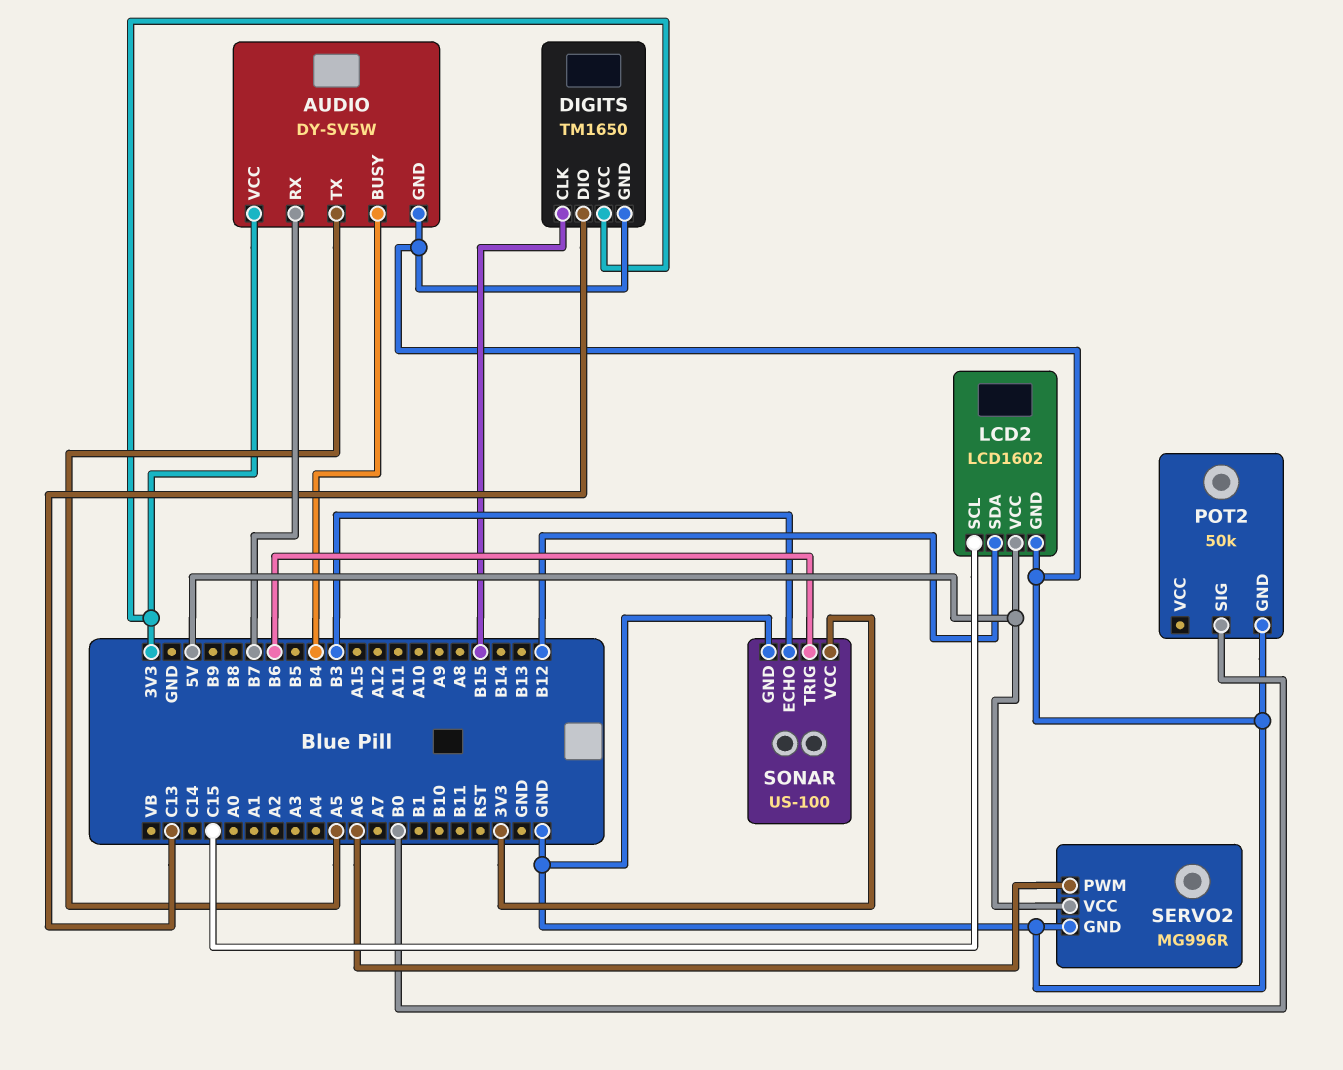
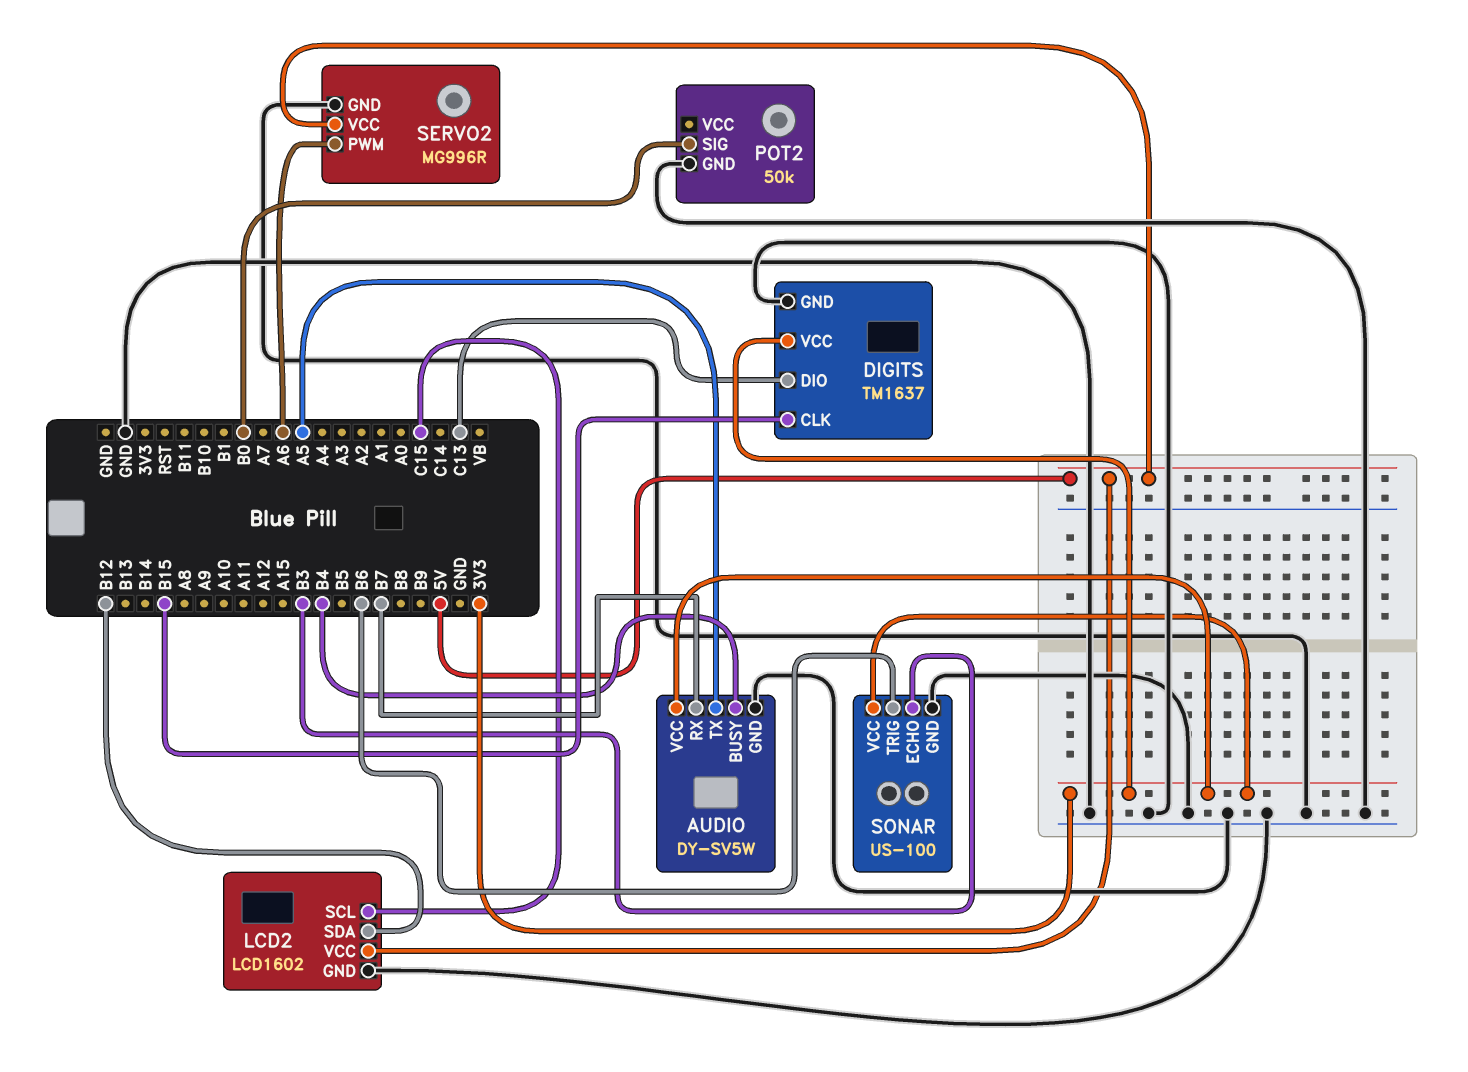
DIGITS: TM1650 -> TM1637

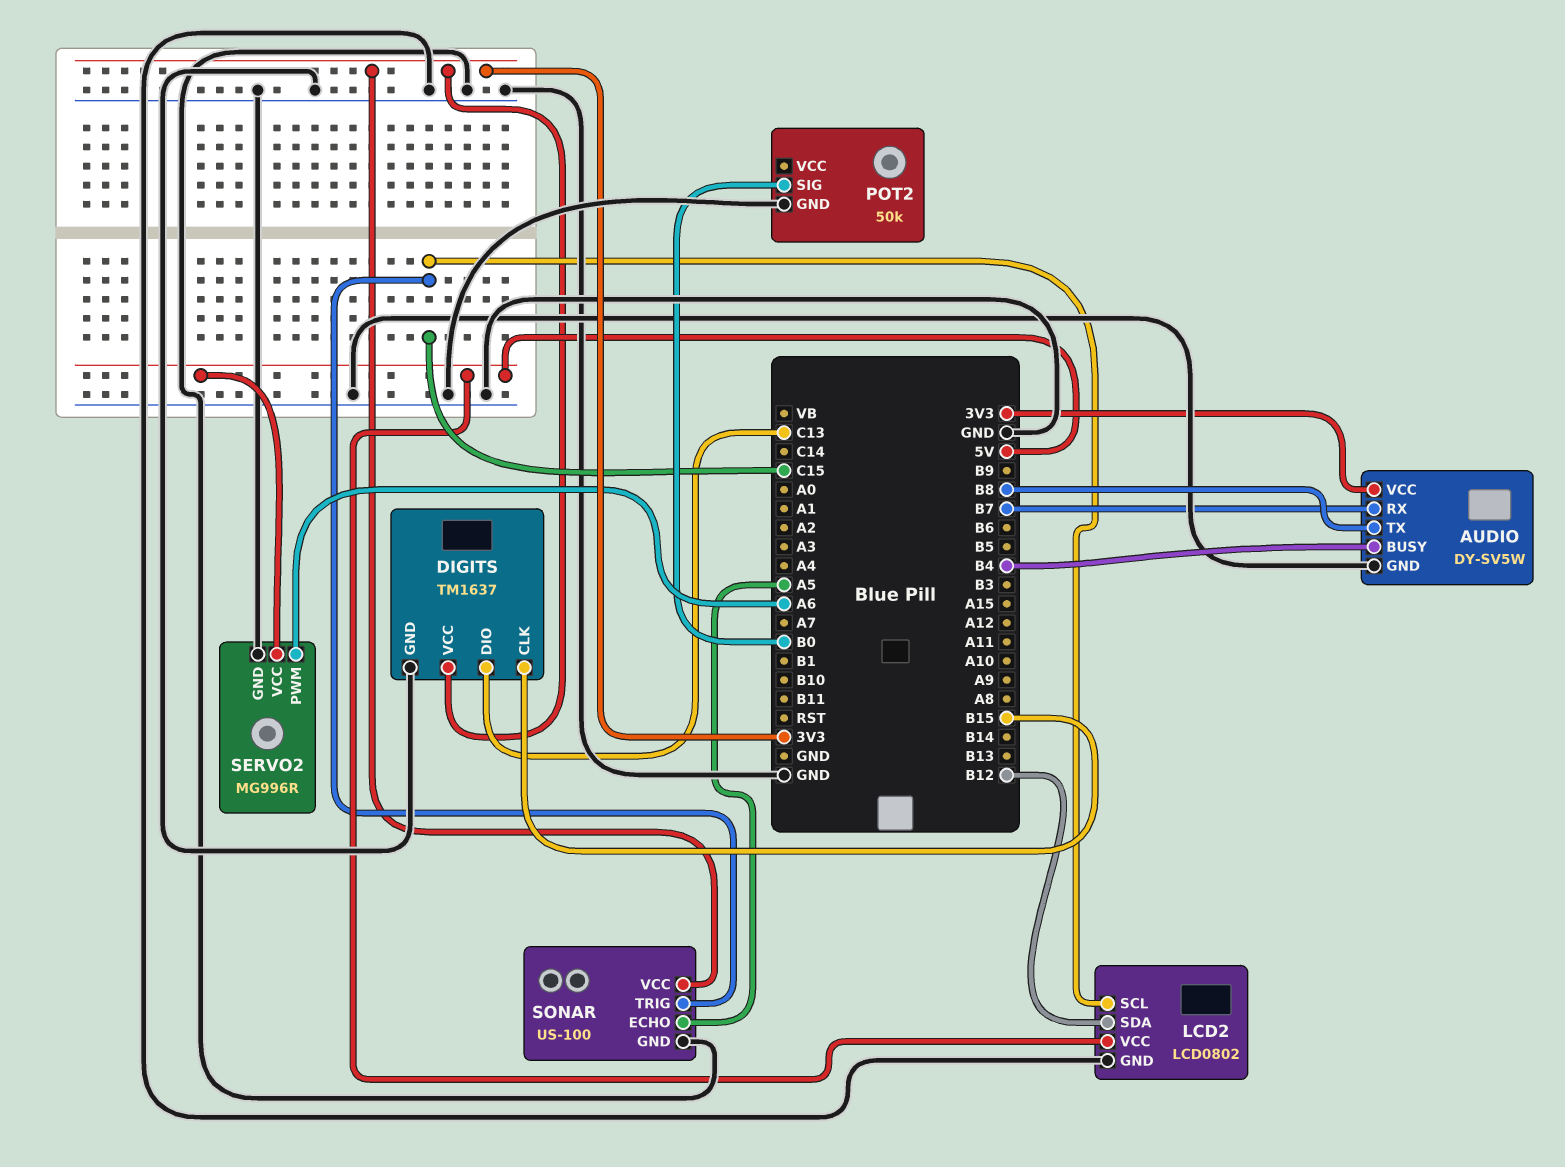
AUDIO pin TX: A5 -> B8
LCD2: LCD1602 -> LCD0802
SONAR pin ECHO: B3 -> A5
SONAR pin TRIG: B6 -> C15

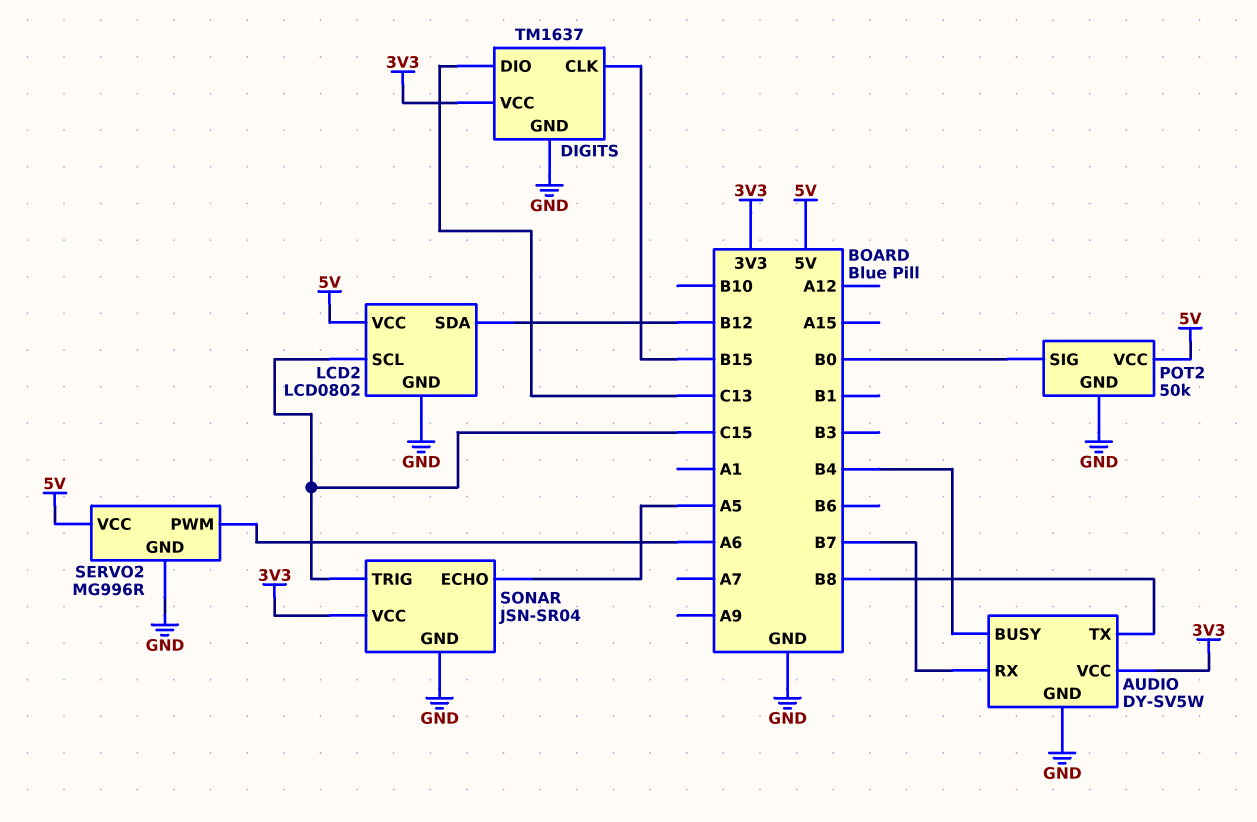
POT2 pin VCC: none -> 5V
SONAR: US-100 -> JSN-SR04

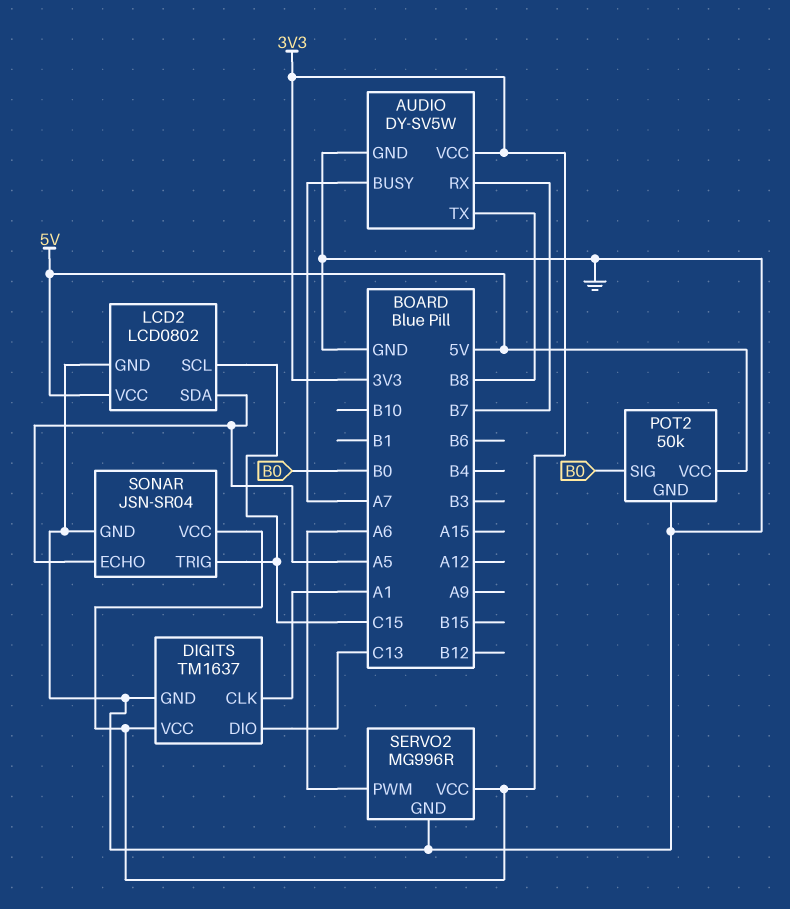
AUDIO pin BUSY: B4 -> A7
DIGITS pin CLK: B15 -> A1
LCD2 pin SDA: B12 -> A5
SERVO2 pin VCC: 5V -> 3V3

